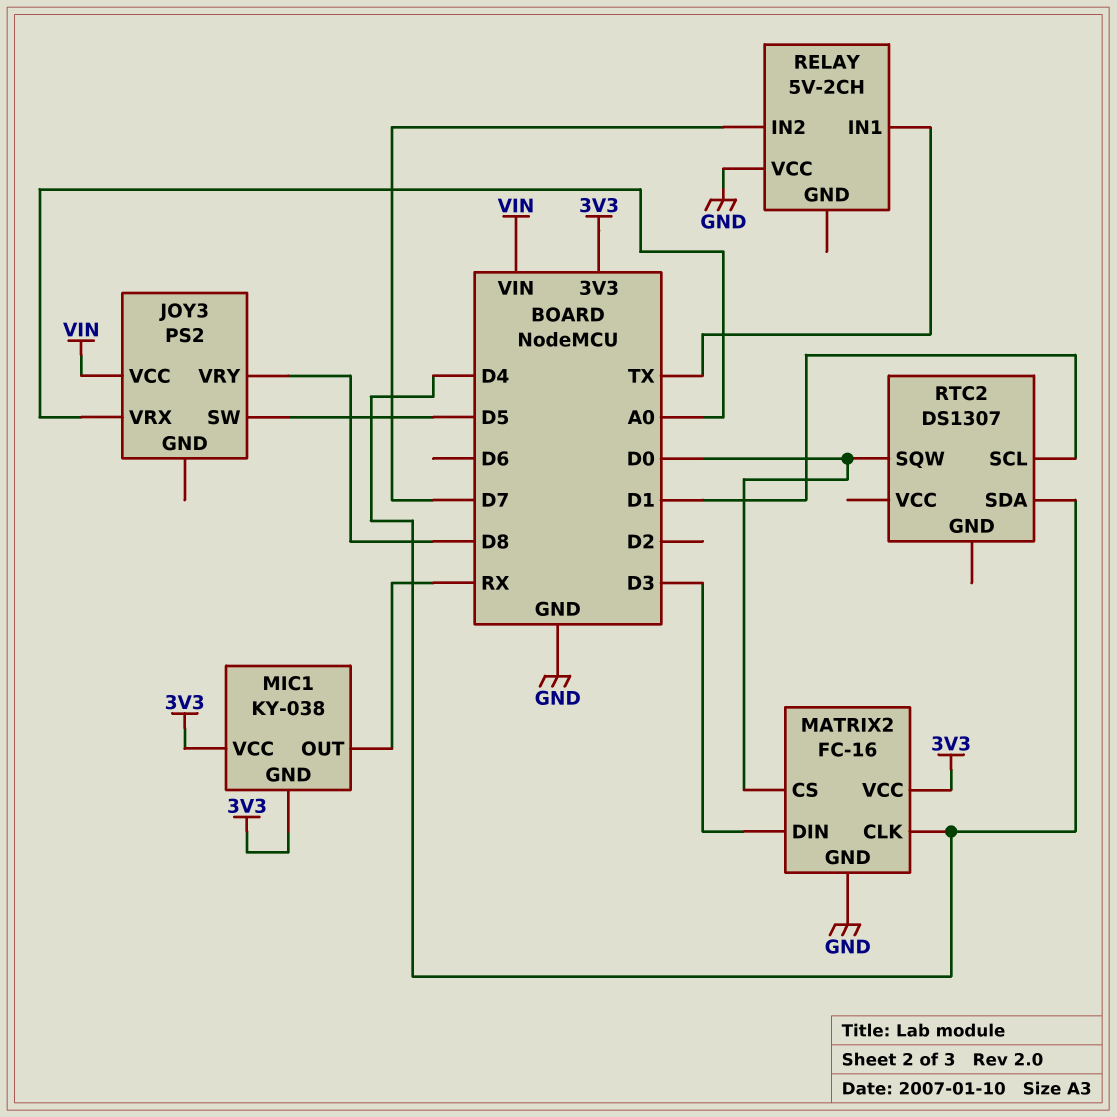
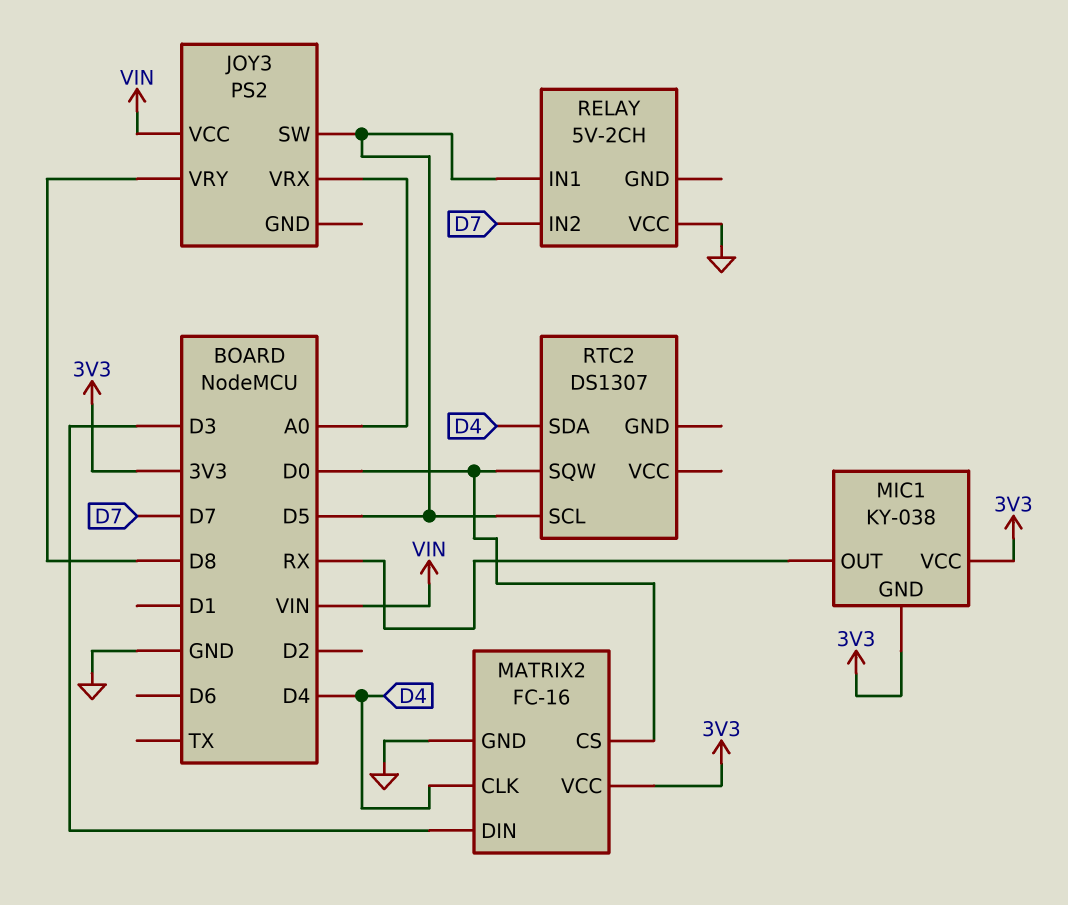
RELAY pin IN1: TX -> D5
RTC2 pin SCL: D1 -> D5

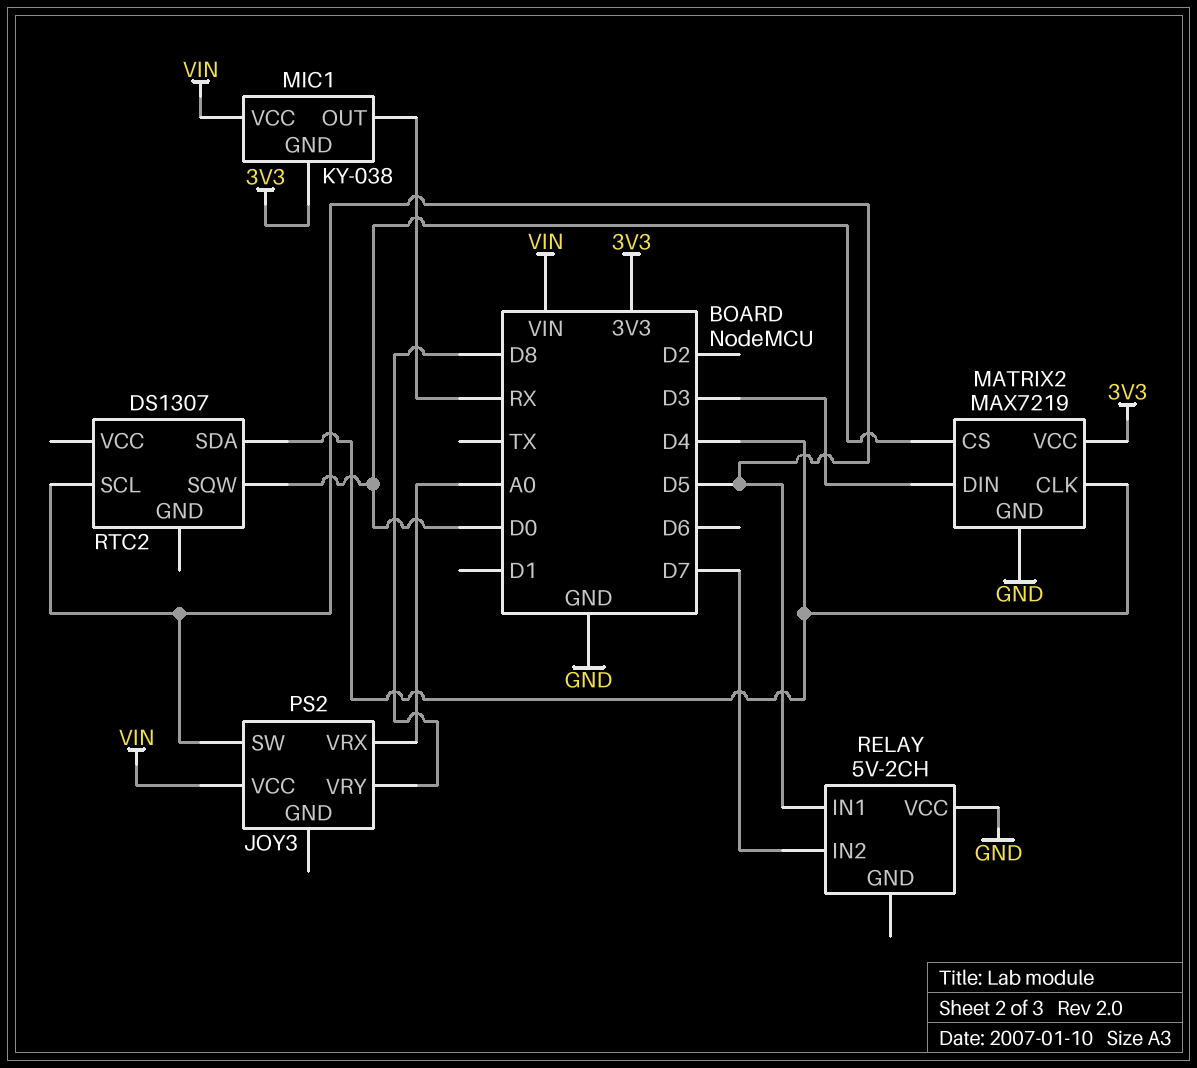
MATRIX2: FC-16 -> MAX7219
MIC1 pin VCC: 3V3 -> VIN

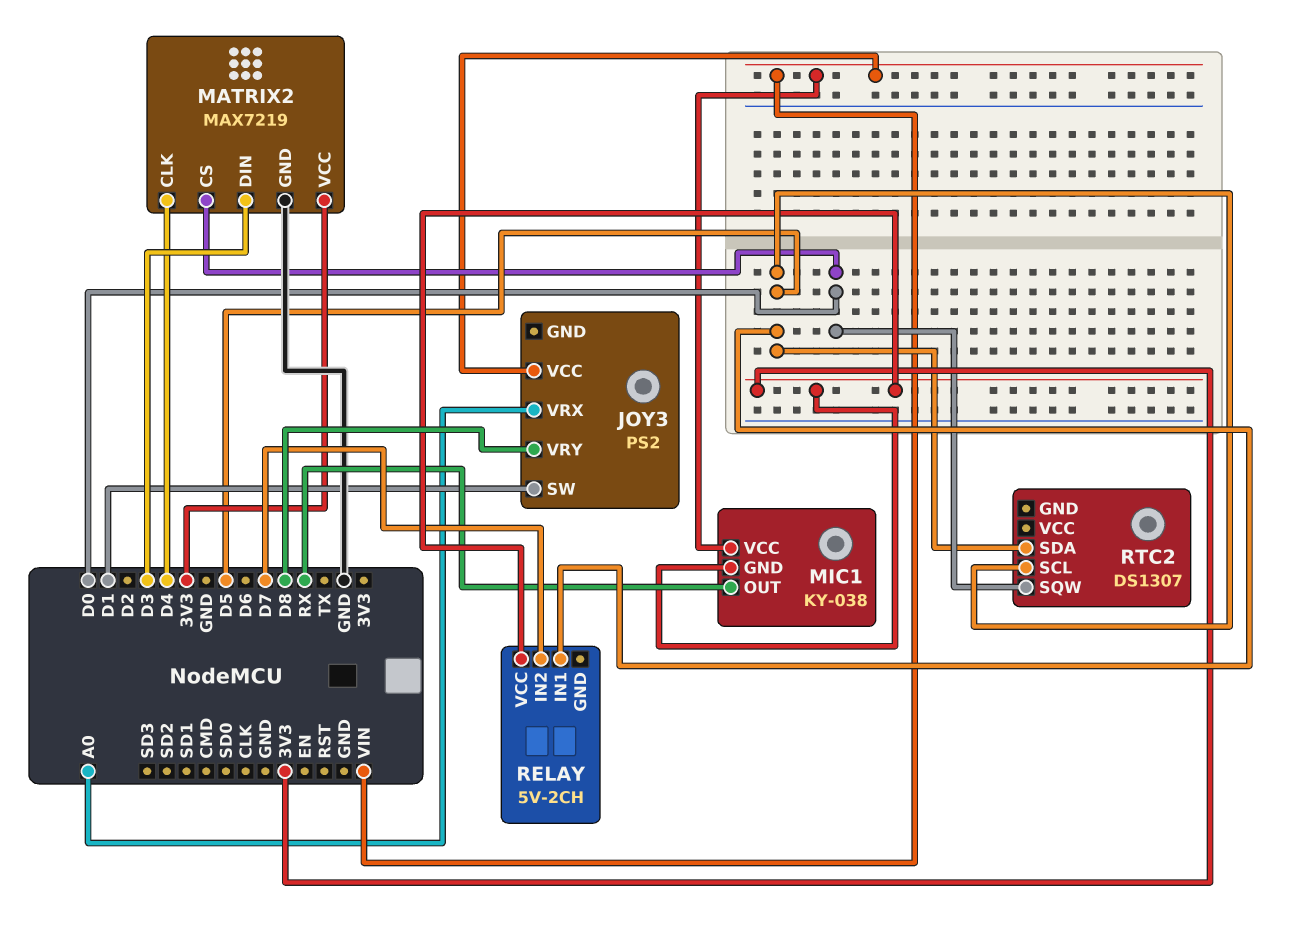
JOY3 pin SW: D5 -> D1
RELAY pin VCC: GND -> 3V3
RTC2 pin SDA: D4 -> D5

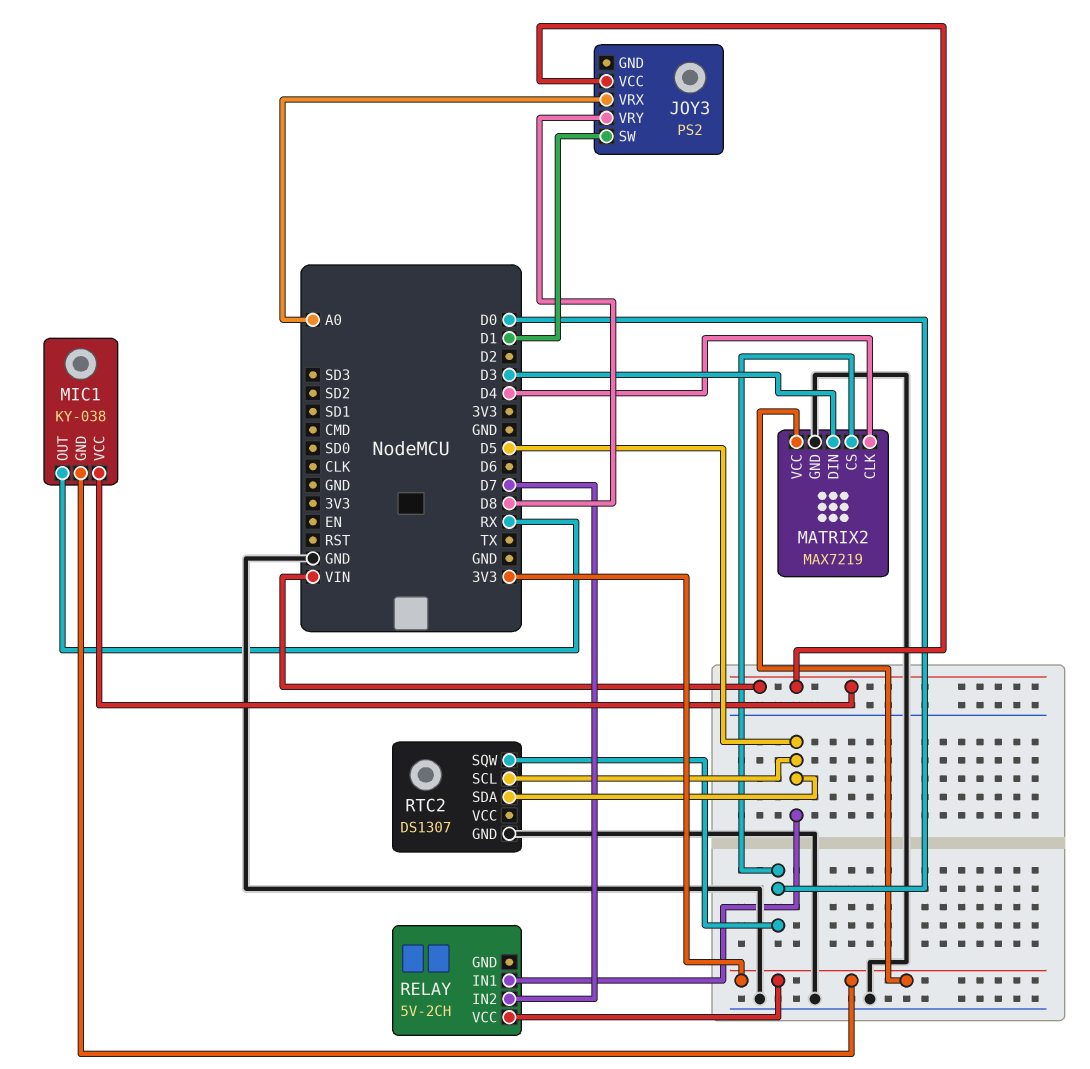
RTC2 pin GND: none -> GND

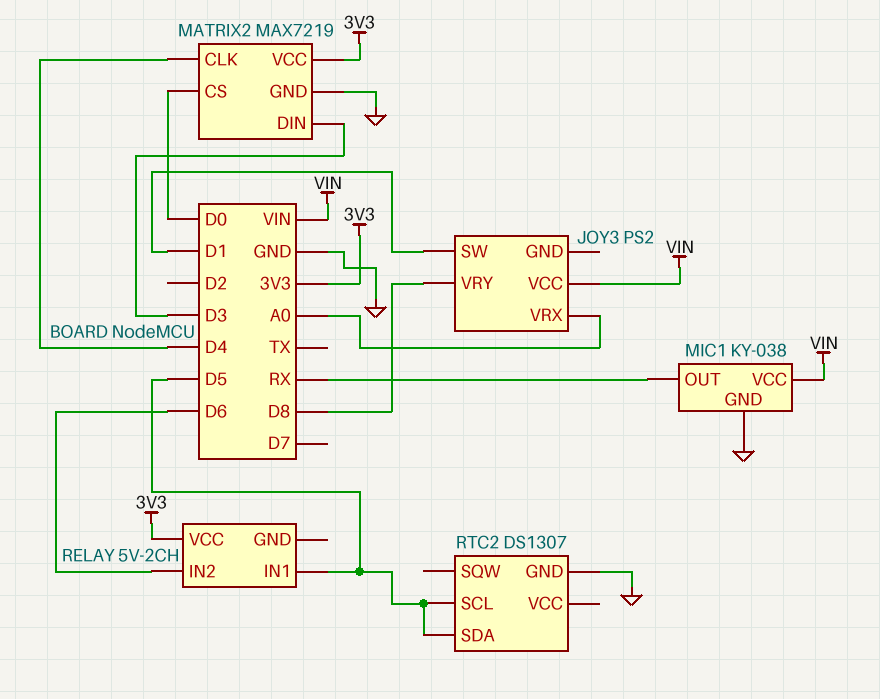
MIC1 pin GND: 3V3 -> GND
RELAY pin IN2: D7 -> D6
RTC2 pin SQW: D0 -> none

